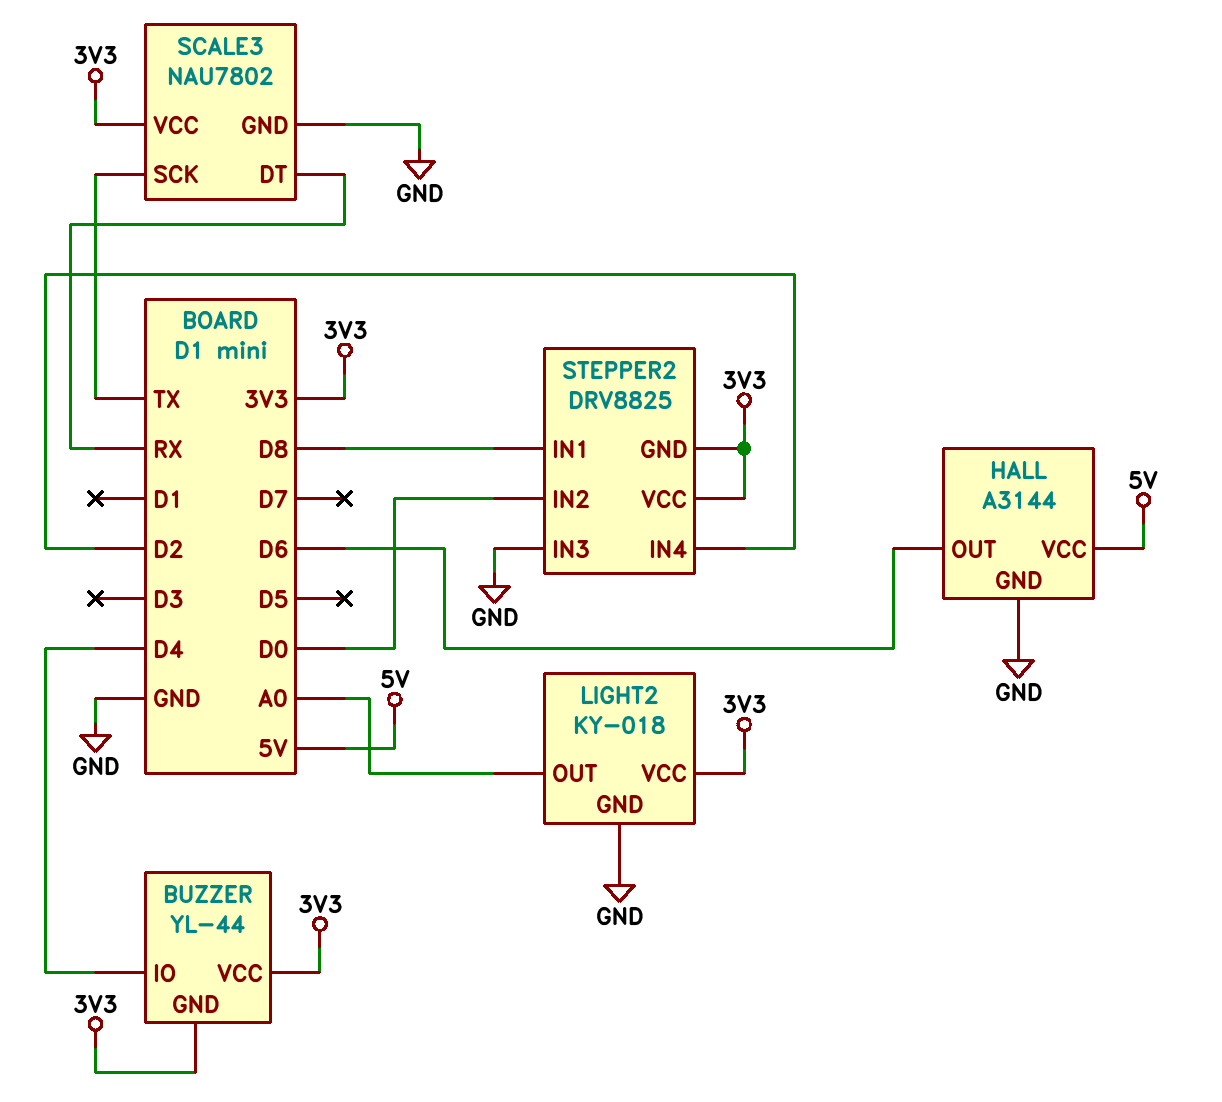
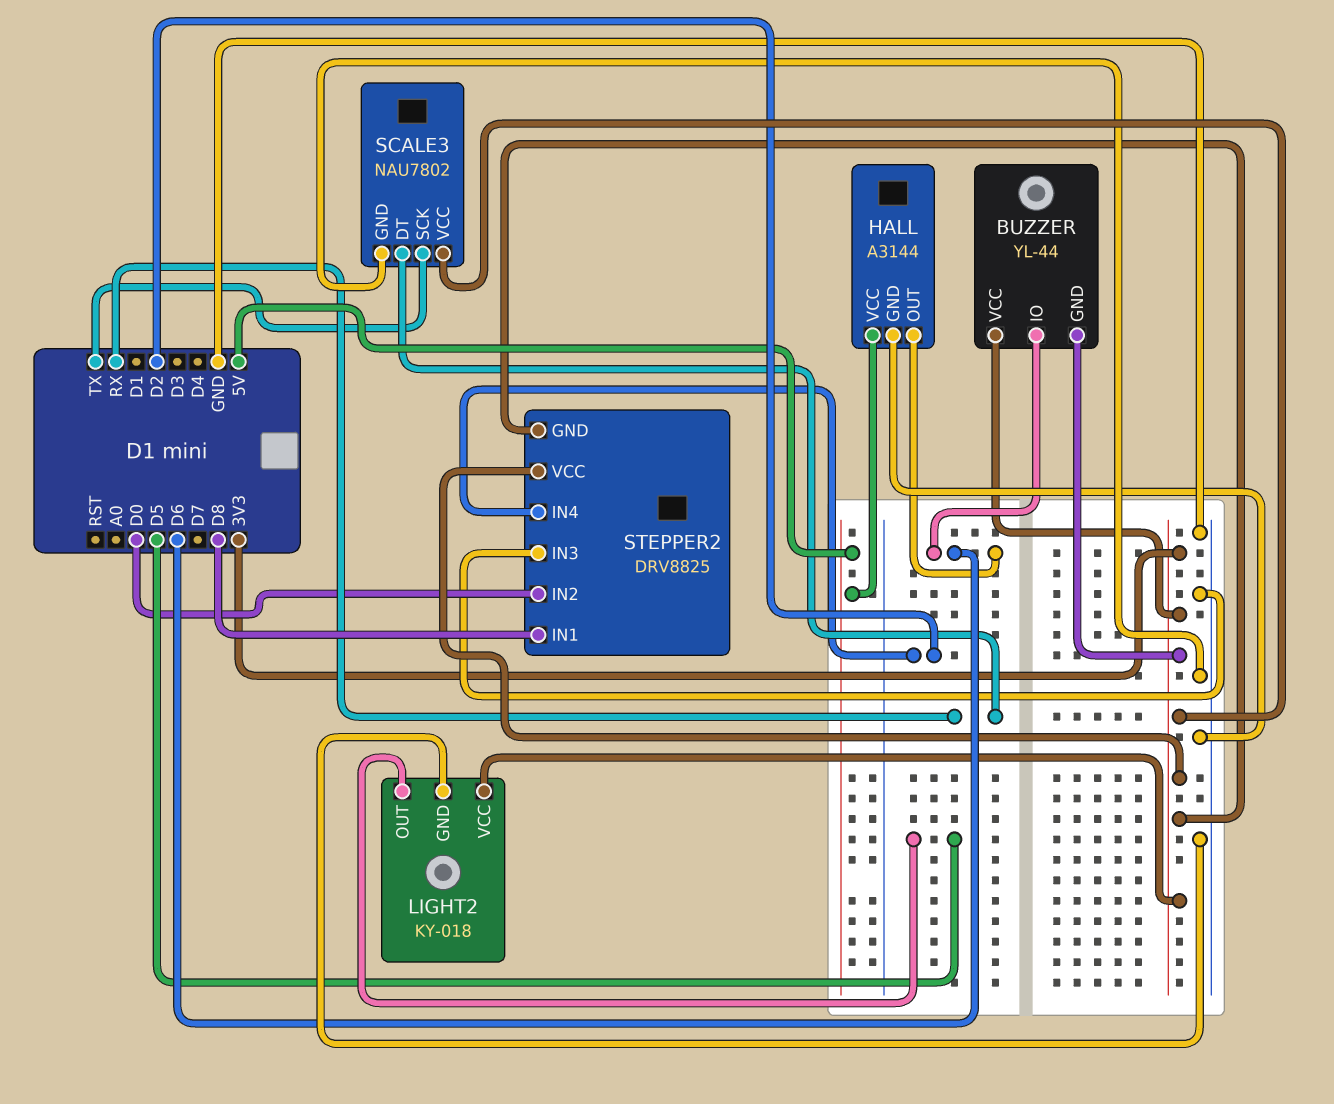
BUZZER pin IO: D4 -> D6
LIGHT2 pin OUT: A0 -> D5

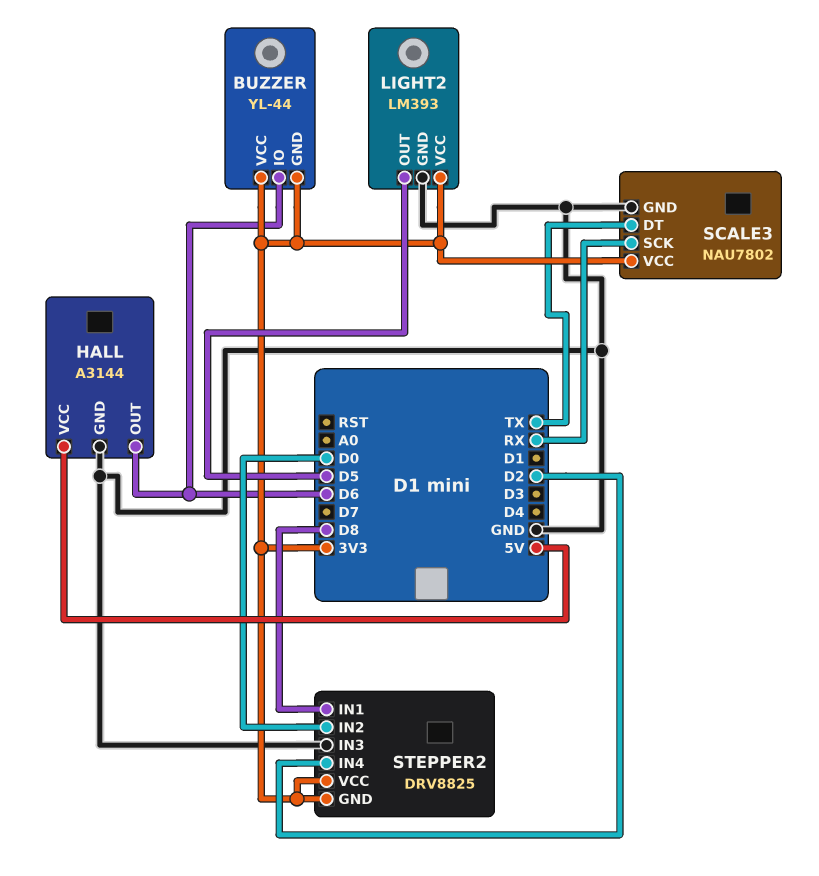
LIGHT2: KY-018 -> LM393
SCALE3 pin DT: RX -> TX
SCALE3 pin SCK: TX -> RX

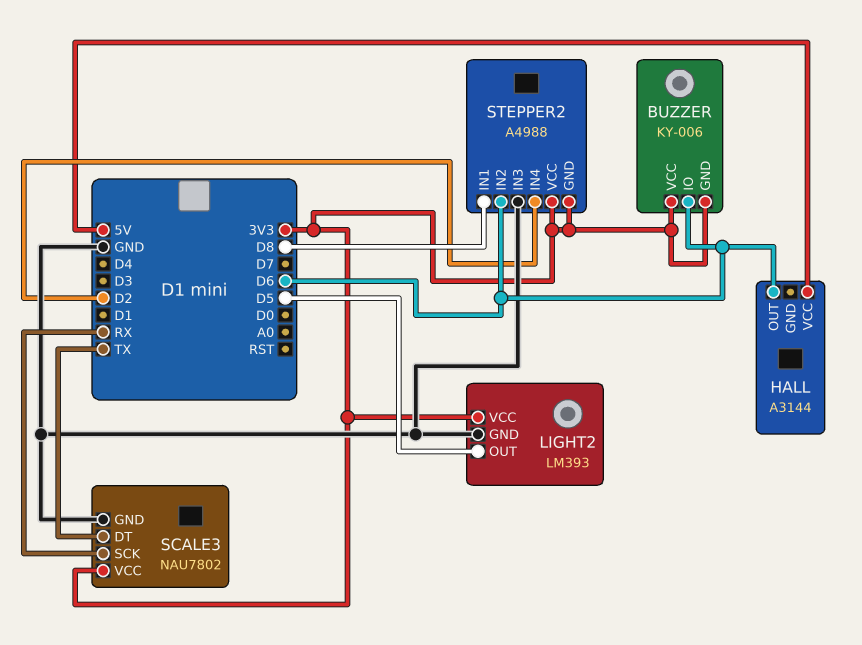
BUZZER: YL-44 -> KY-006
HALL pin GND: GND -> none
STEPPER2: DRV8825 -> A4988
STEPPER2 pin IN2: D0 -> D6

